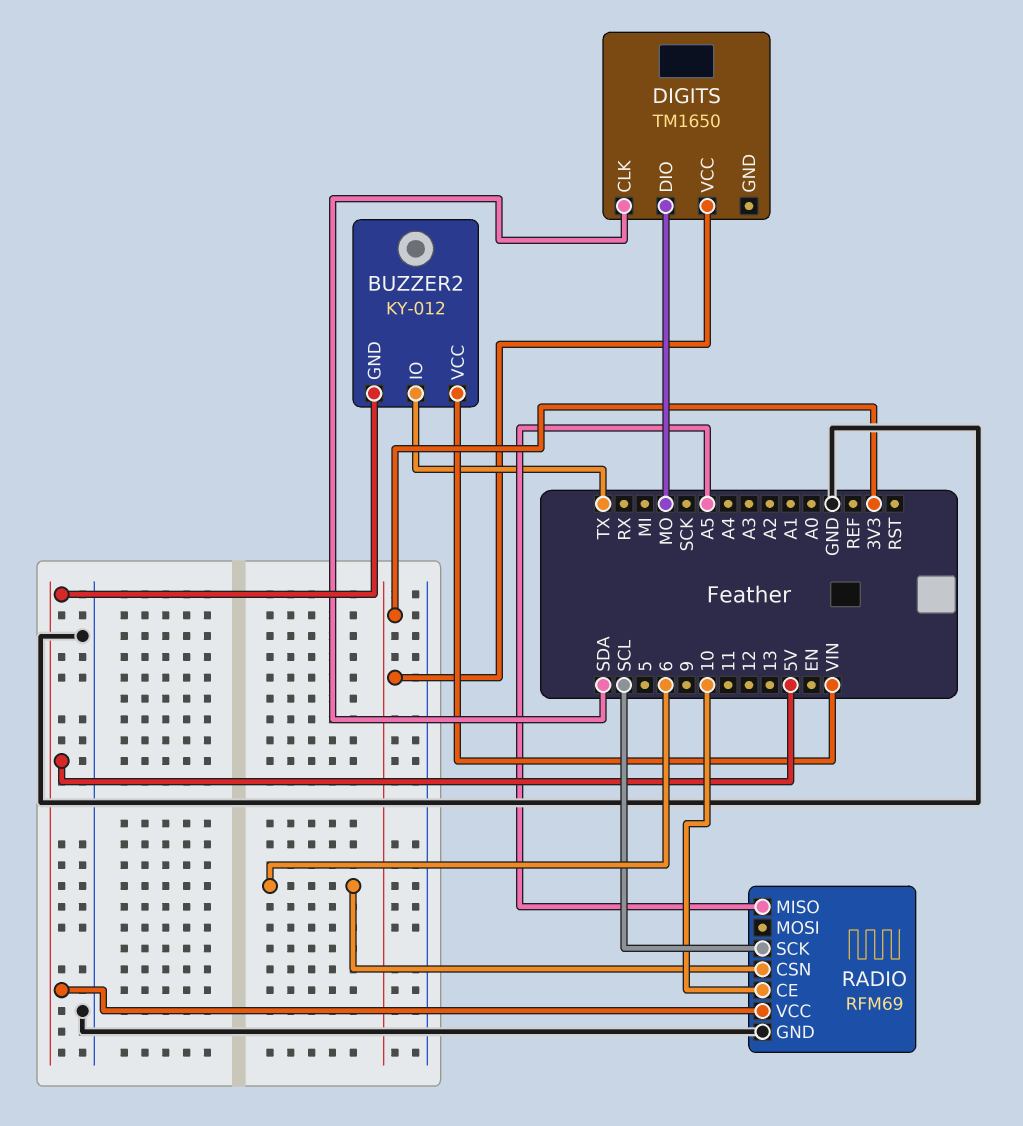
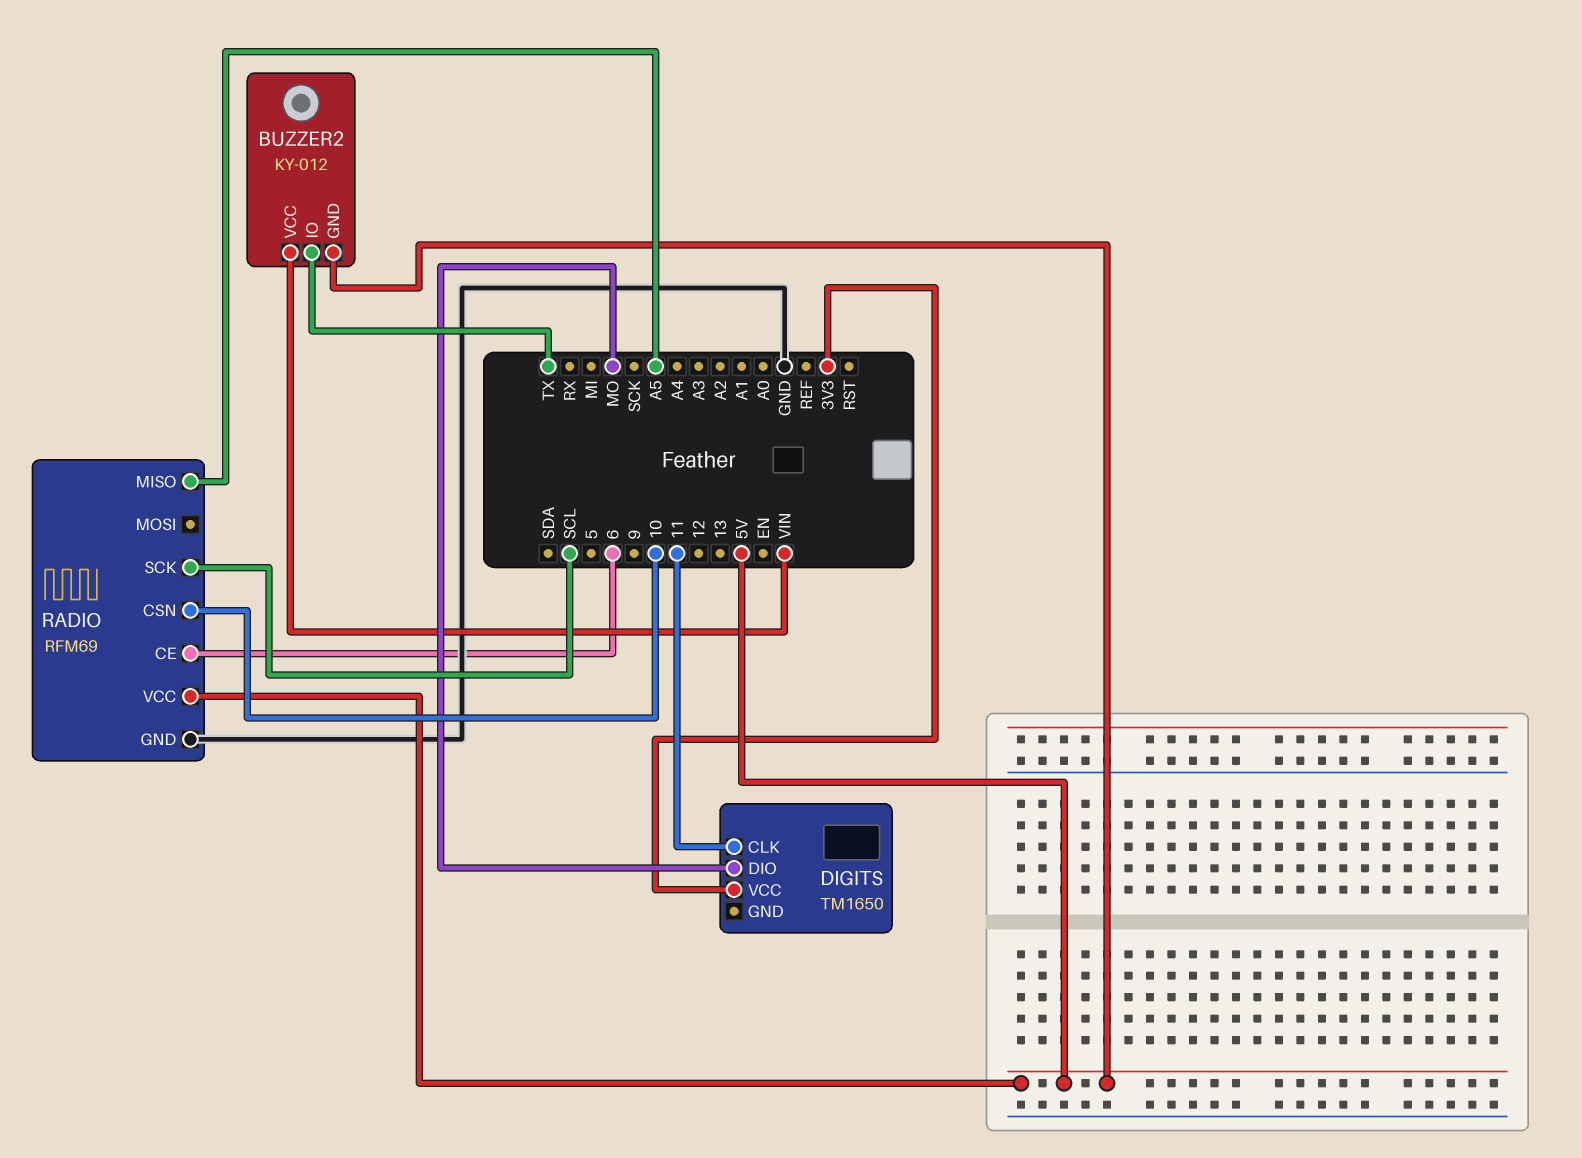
DIGITS pin CLK: SDA -> 11
RADIO pin CE: 10 -> 6
RADIO pin CSN: 6 -> 10

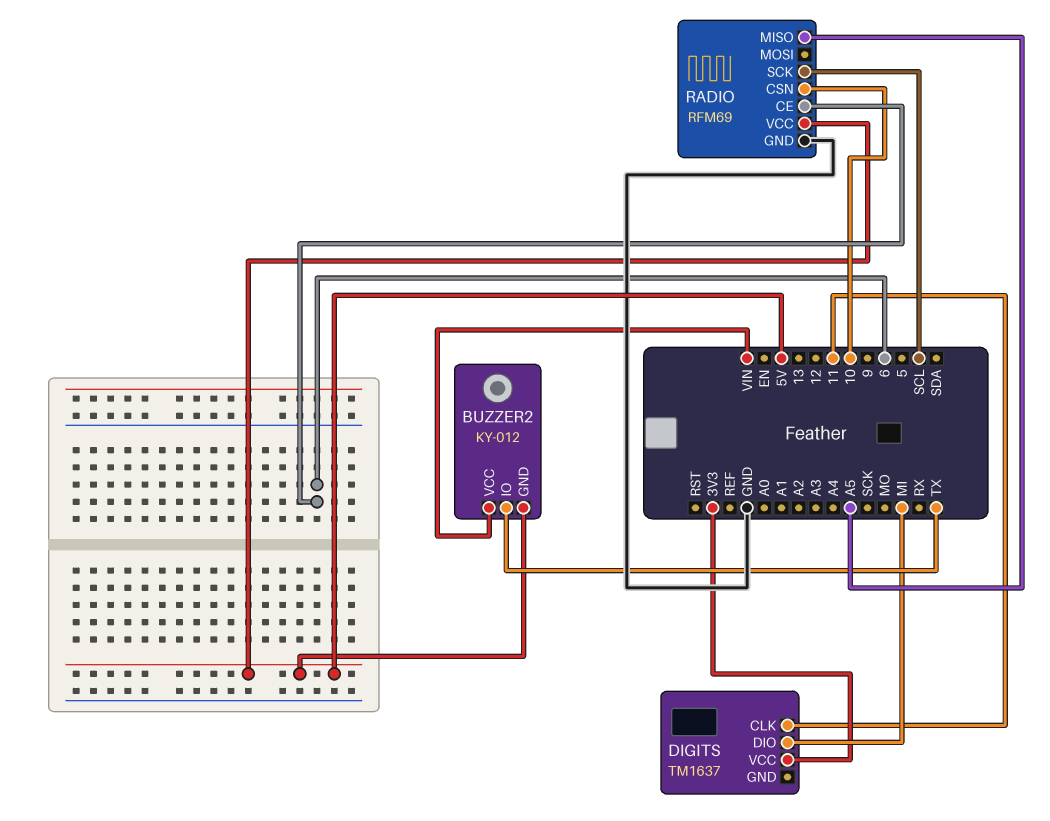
DIGITS: TM1650 -> TM1637
DIGITS pin DIO: MO -> MI

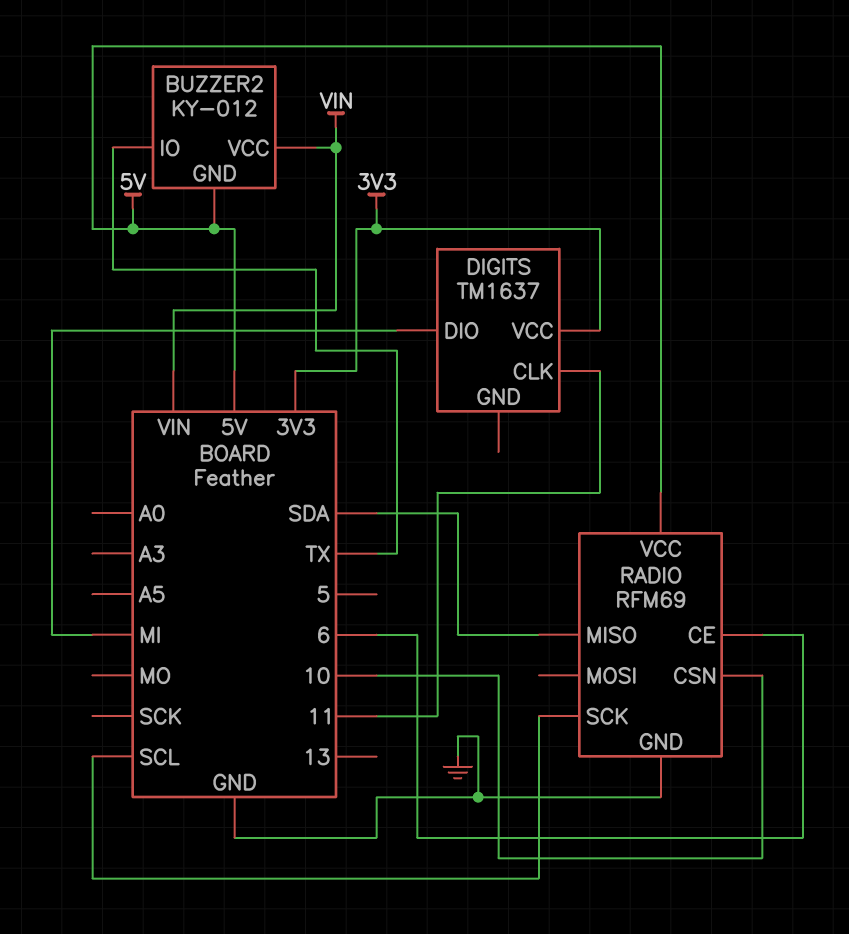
RADIO pin MISO: A5 -> SDA

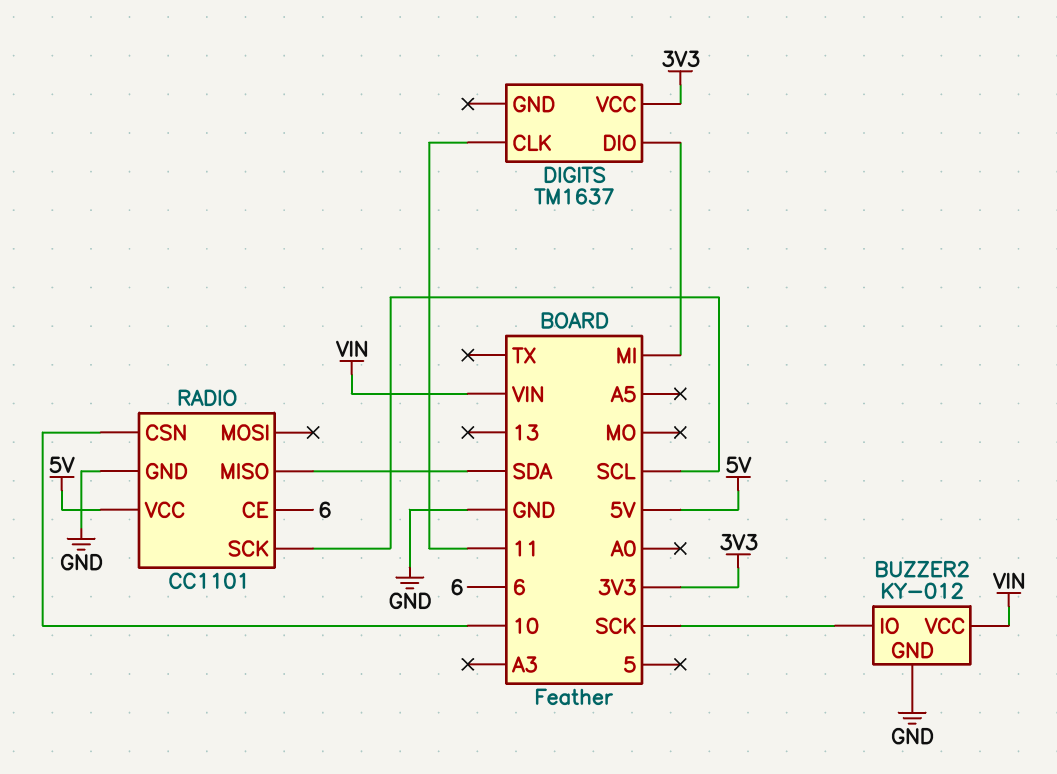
BUZZER2 pin GND: 5V -> GND
BUZZER2 pin IO: TX -> SCK
RADIO: RFM69 -> CC1101

